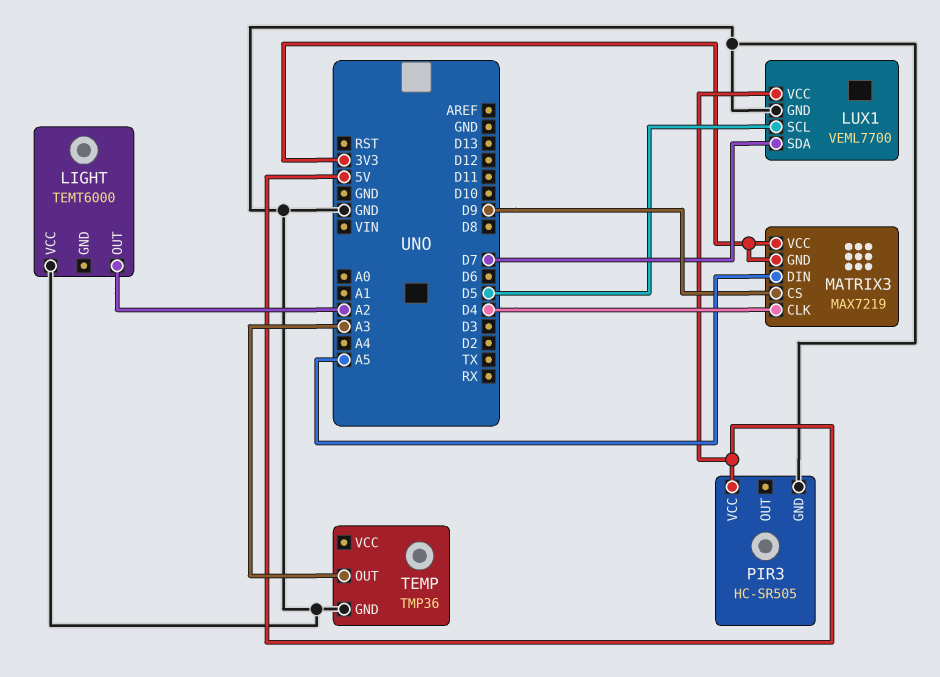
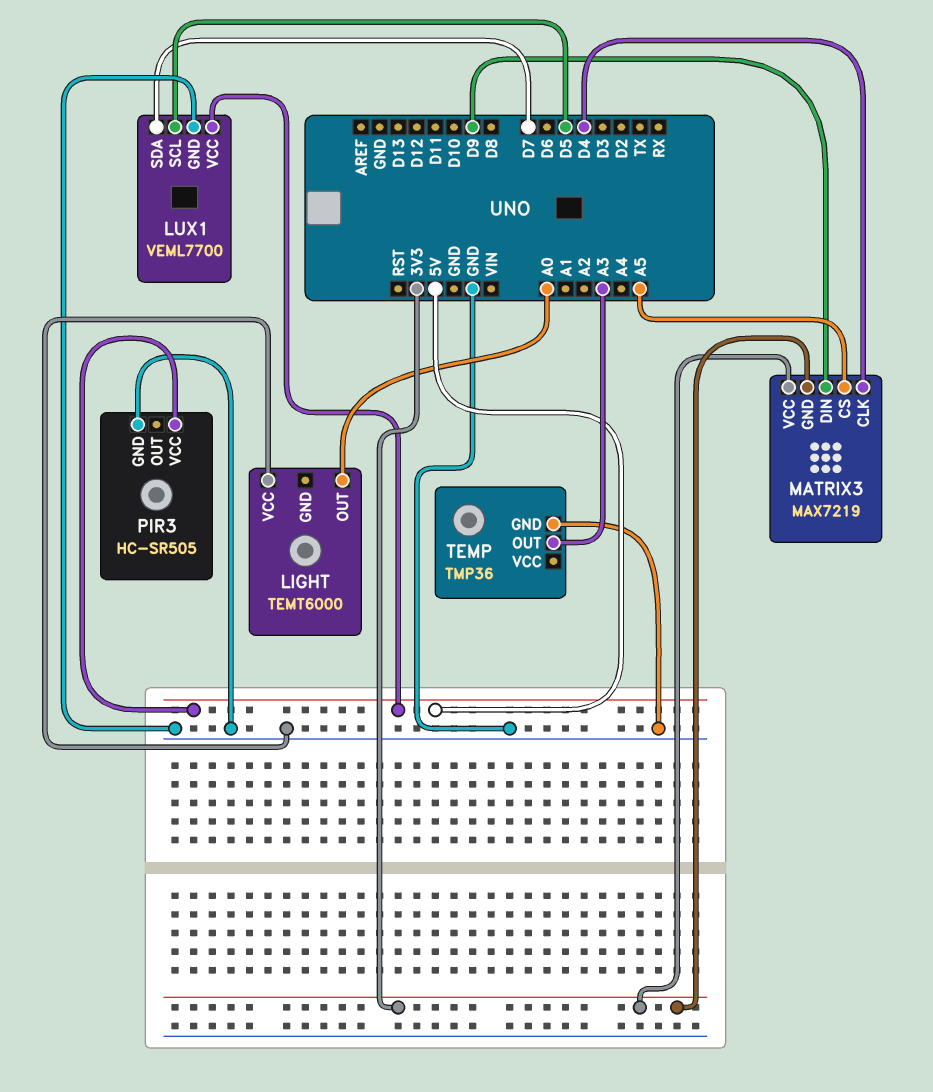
LIGHT pin OUT: A2 -> A0
MATRIX3 pin CS: D9 -> A5
MATRIX3 pin DIN: A5 -> D9

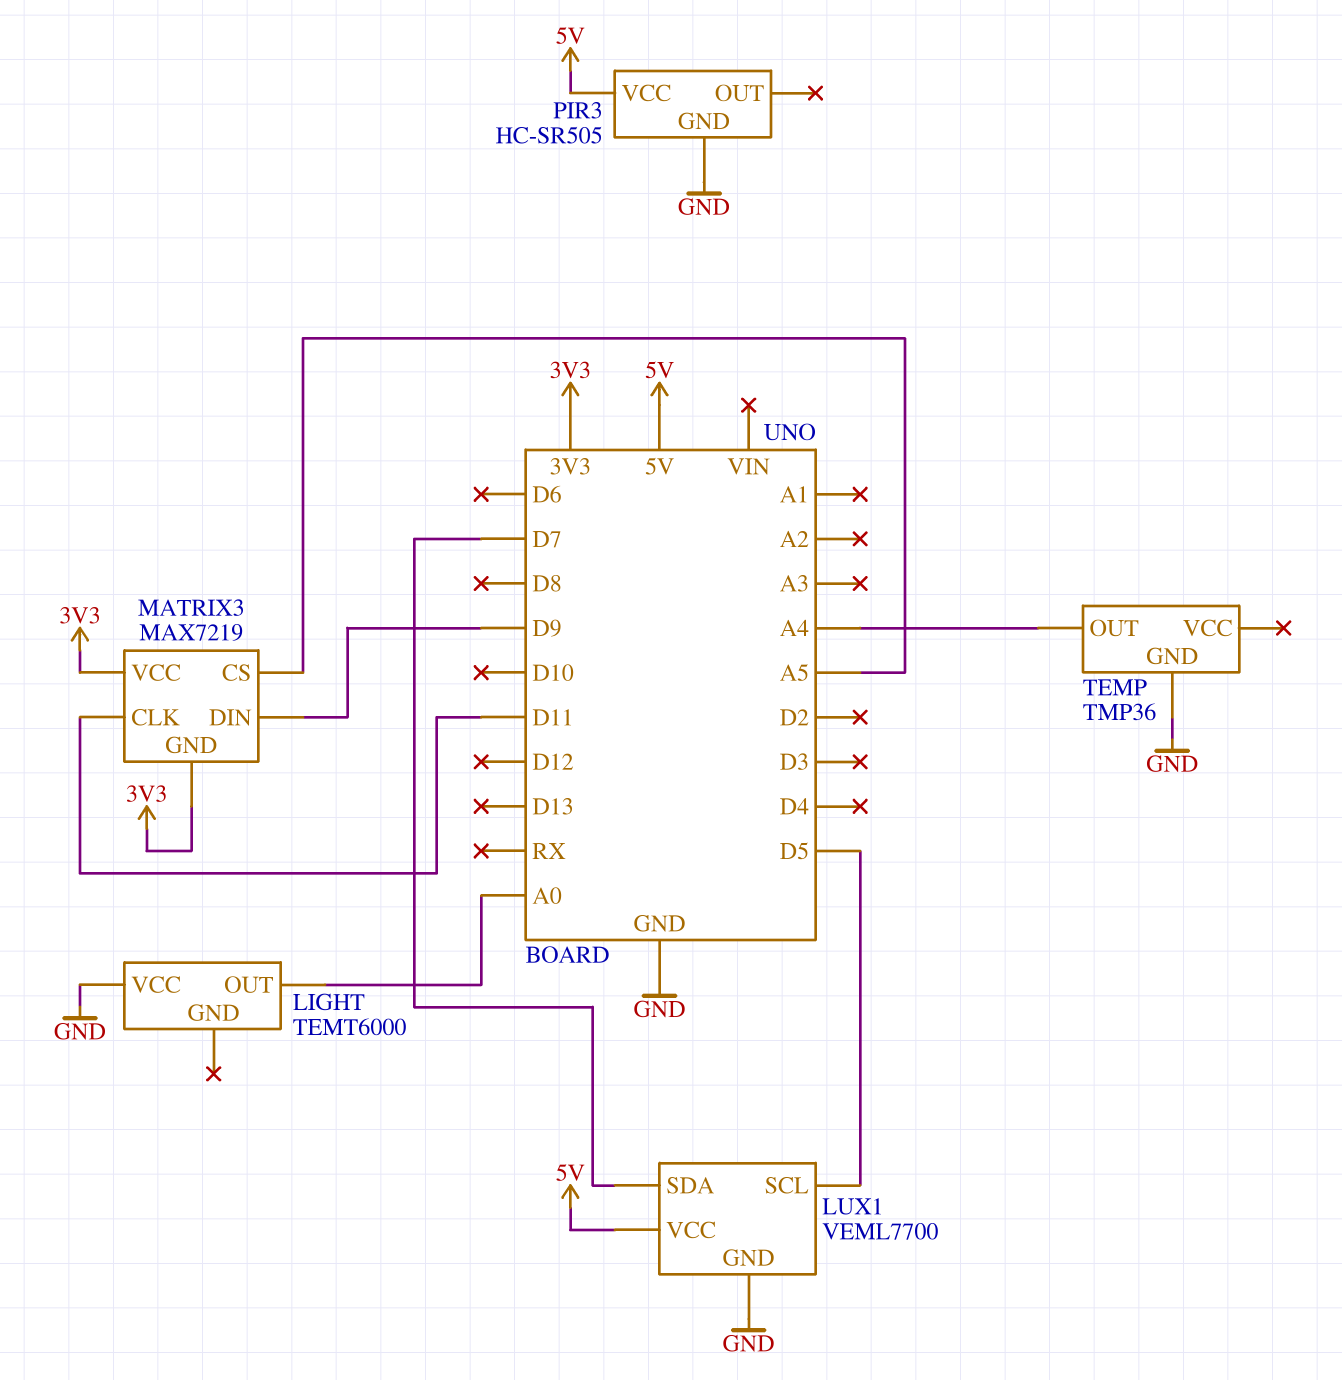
MATRIX3 pin CLK: D4 -> D11
TEMP pin OUT: A3 -> A4

